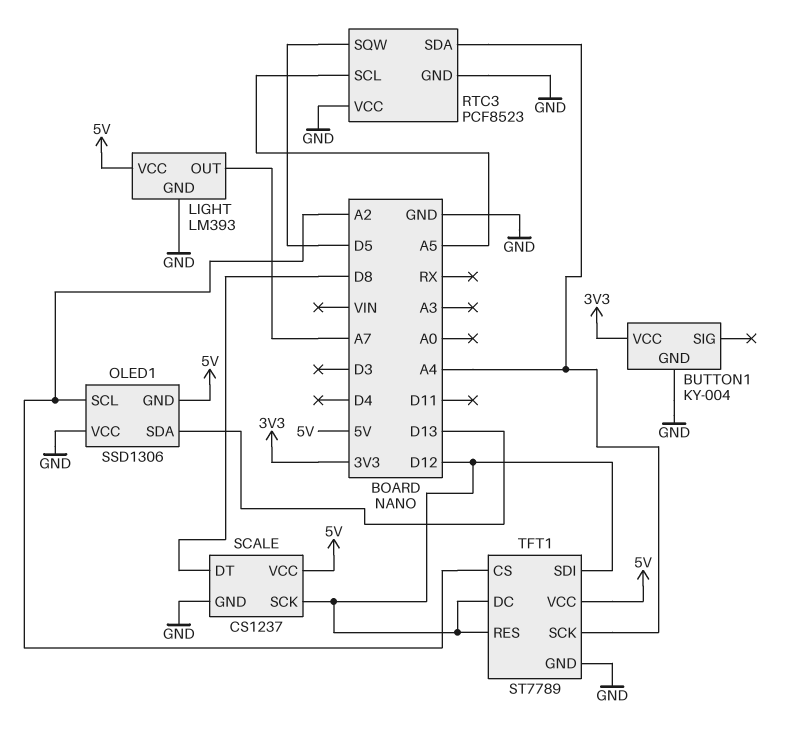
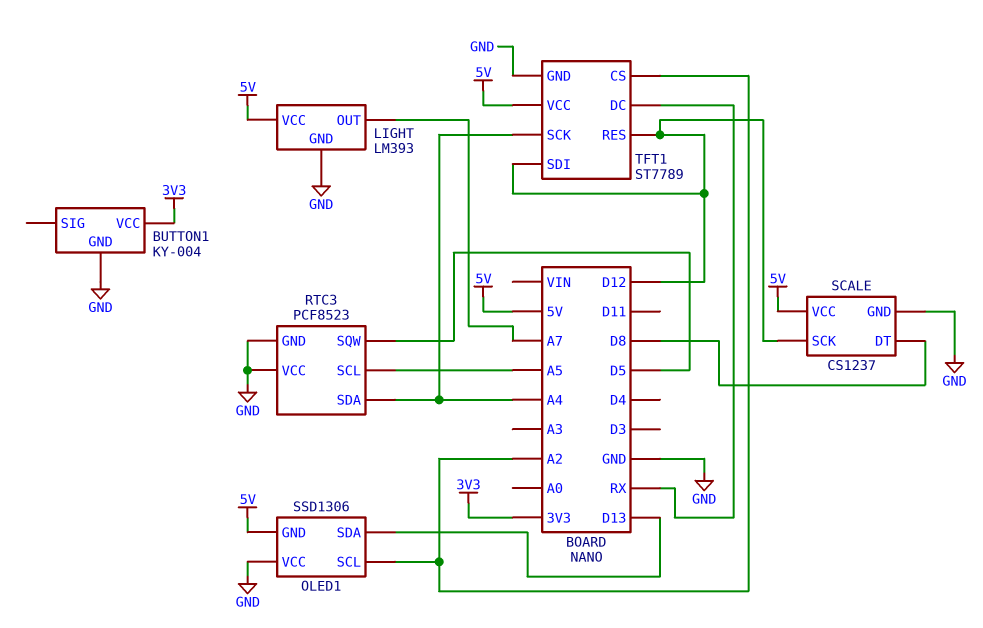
TFT1 pin DC: D12 -> RX

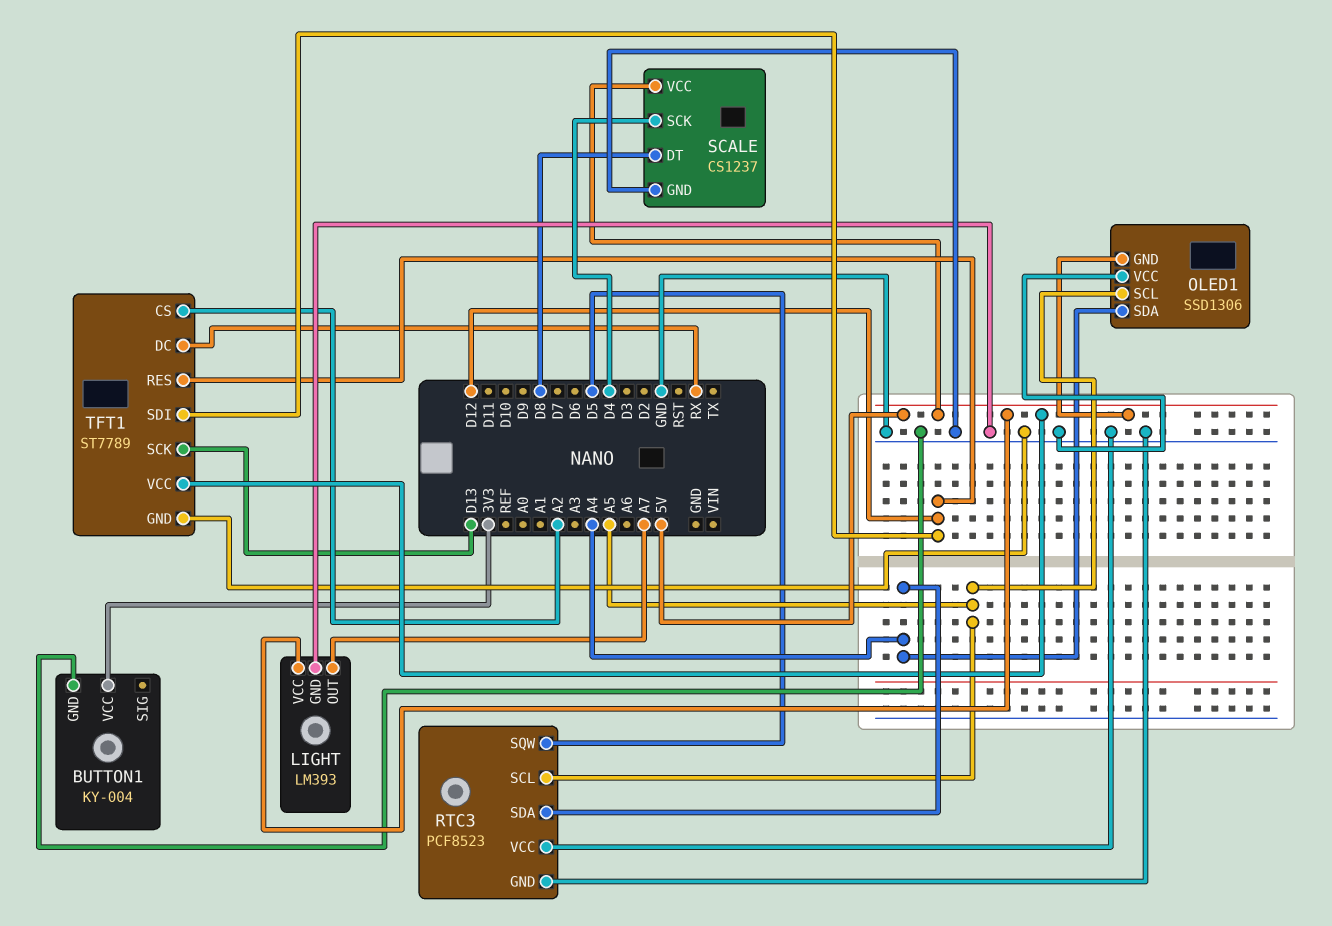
OLED1 pin SCL: A2 -> A5
OLED1 pin SDA: D13 -> A4
SCALE pin SCK: D12 -> D4
TFT1 pin SCK: A4 -> D13

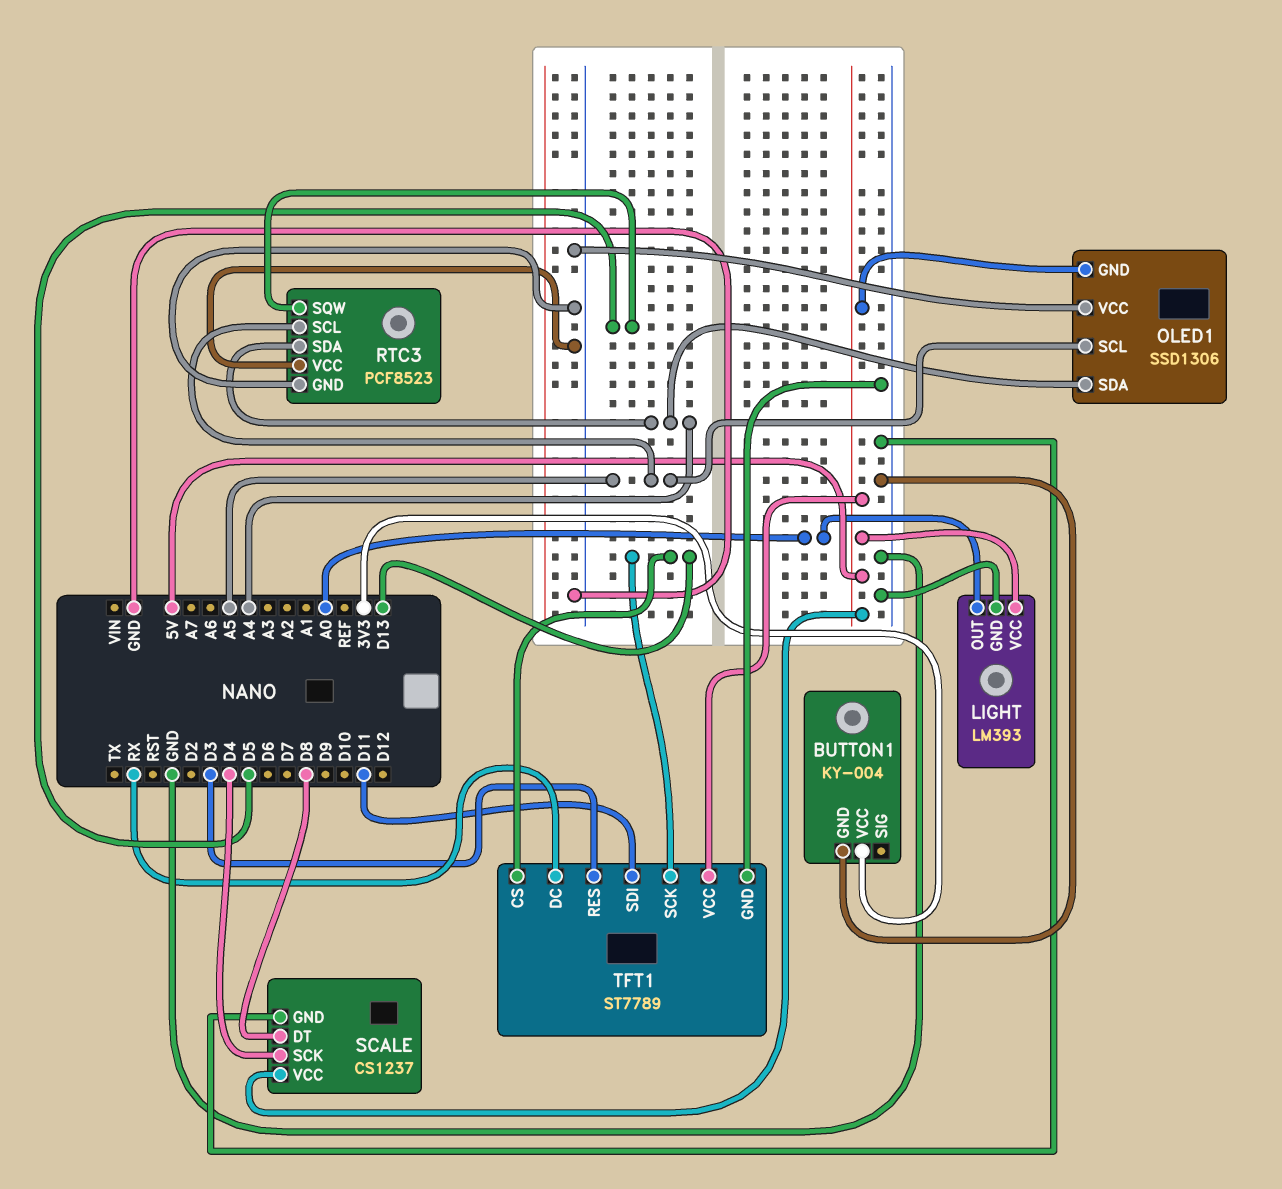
LIGHT pin OUT: A7 -> A0
TFT1 pin CS: A2 -> D13
TFT1 pin RES: D12 -> D3
TFT1 pin SDI: D12 -> D11

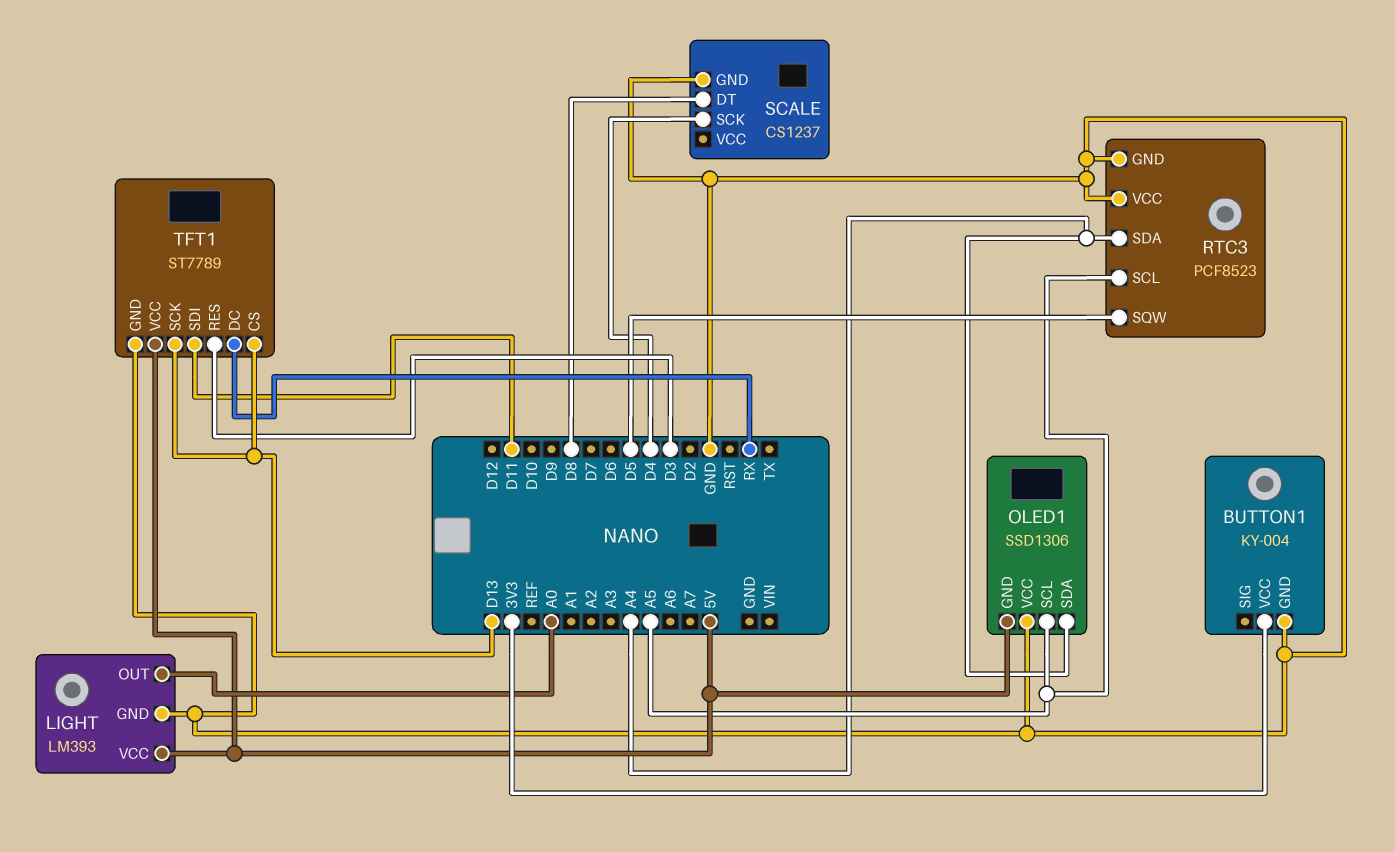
SCALE pin VCC: 5V -> none

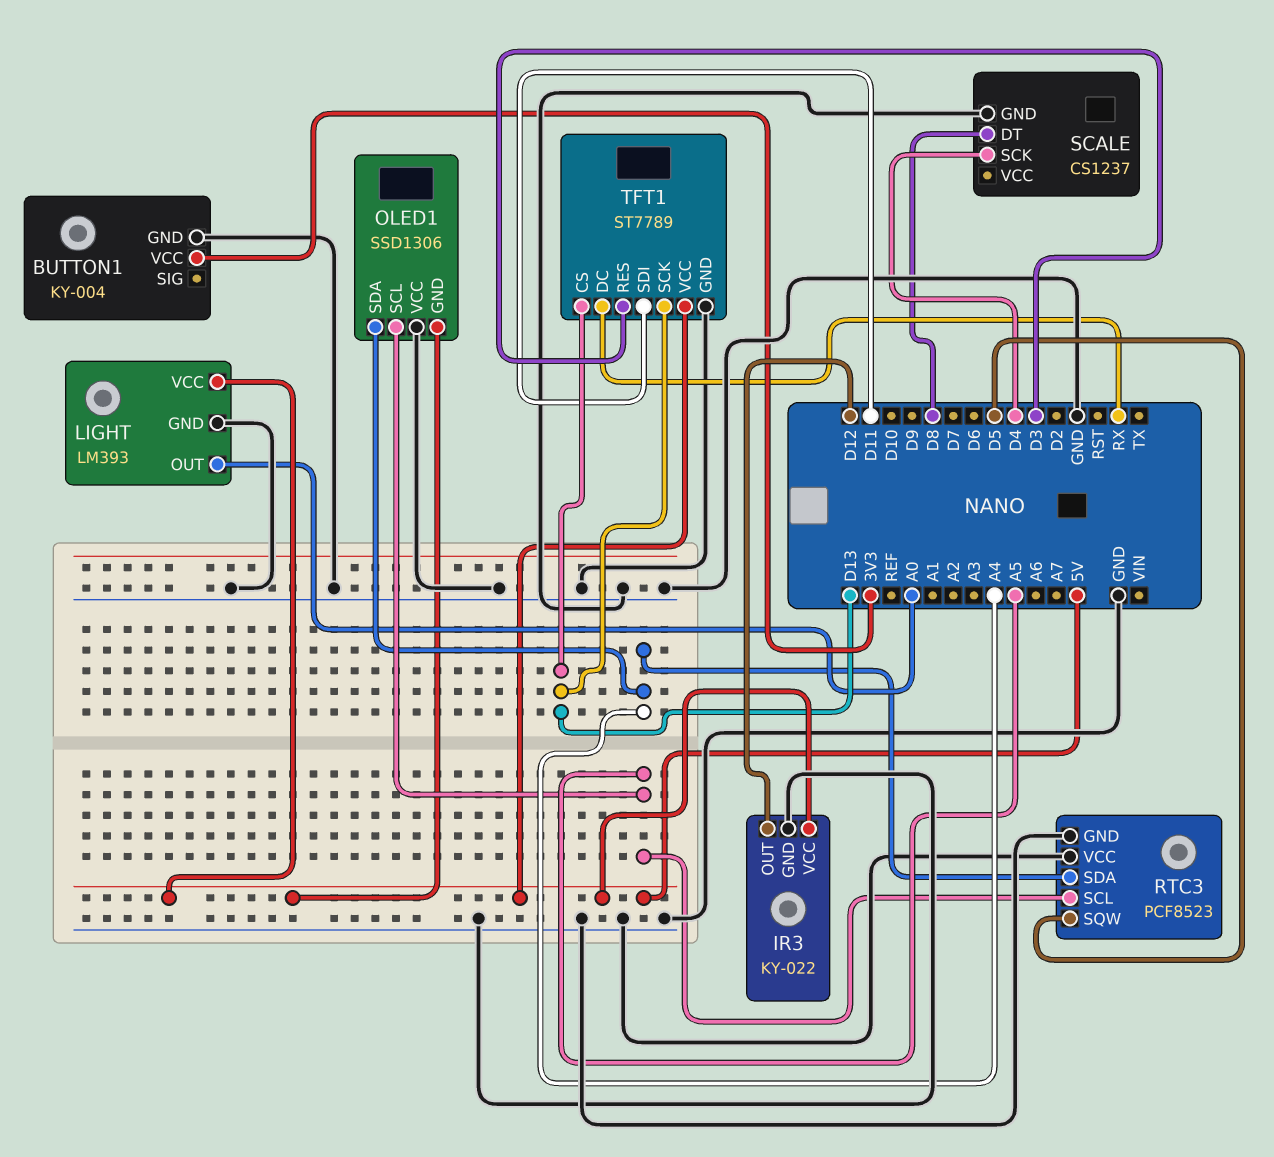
IR3: none -> KY-022
IR3 pin GND: none -> GND
IR3 pin OUT: none -> D12
IR3 pin VCC: none -> 5V

